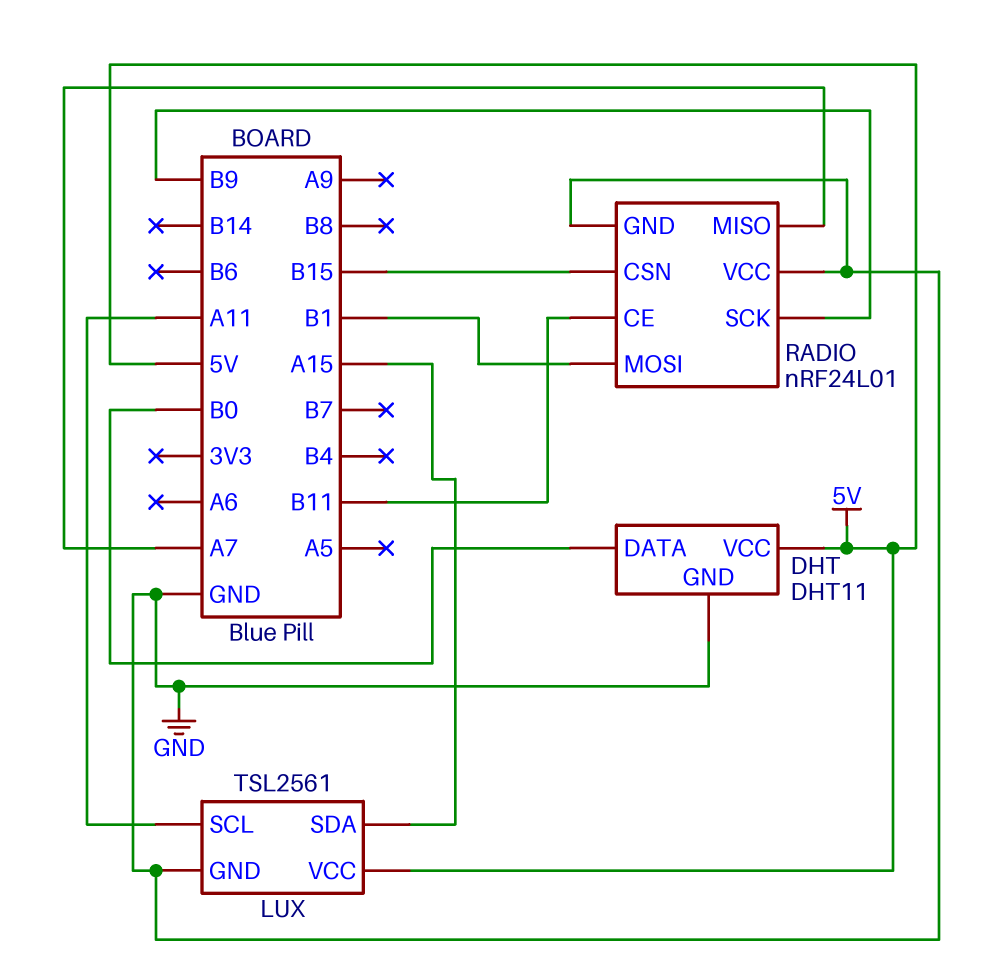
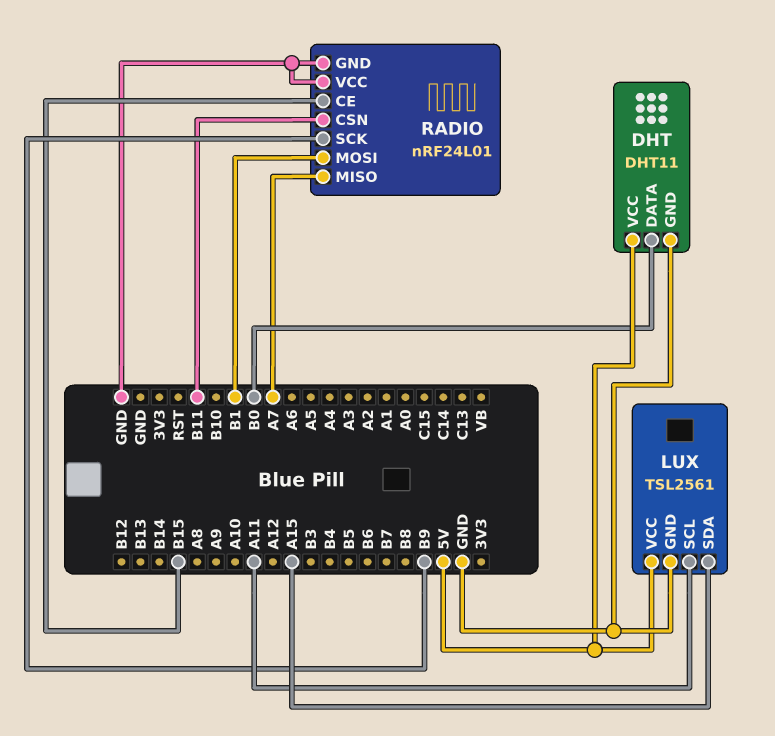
RADIO pin CE: B11 -> B15
RADIO pin CSN: B15 -> B11

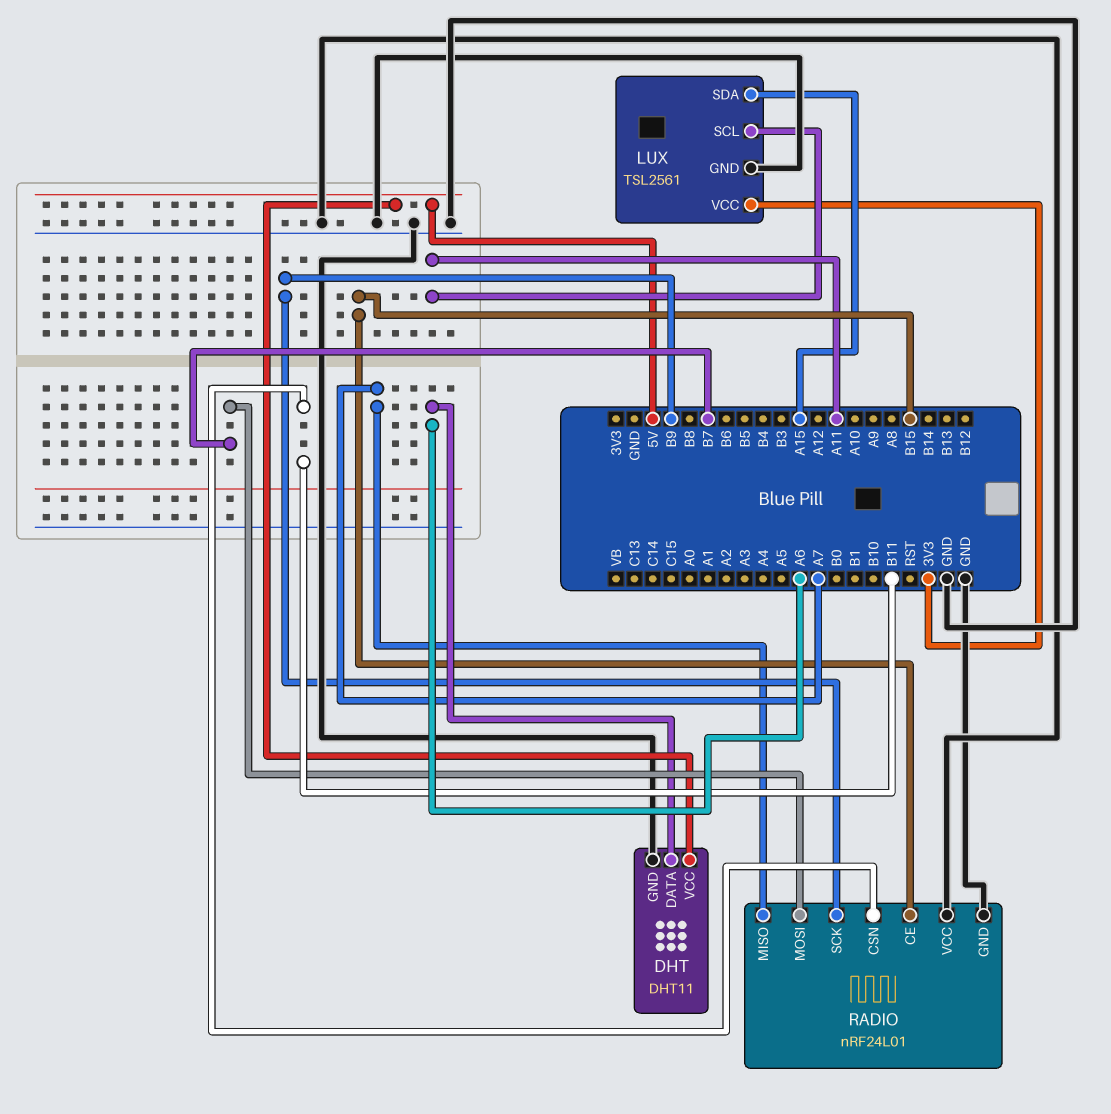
DHT pin DATA: B0 -> A6
LUX pin VCC: 5V -> 3V3
RADIO pin MOSI: B1 -> B7

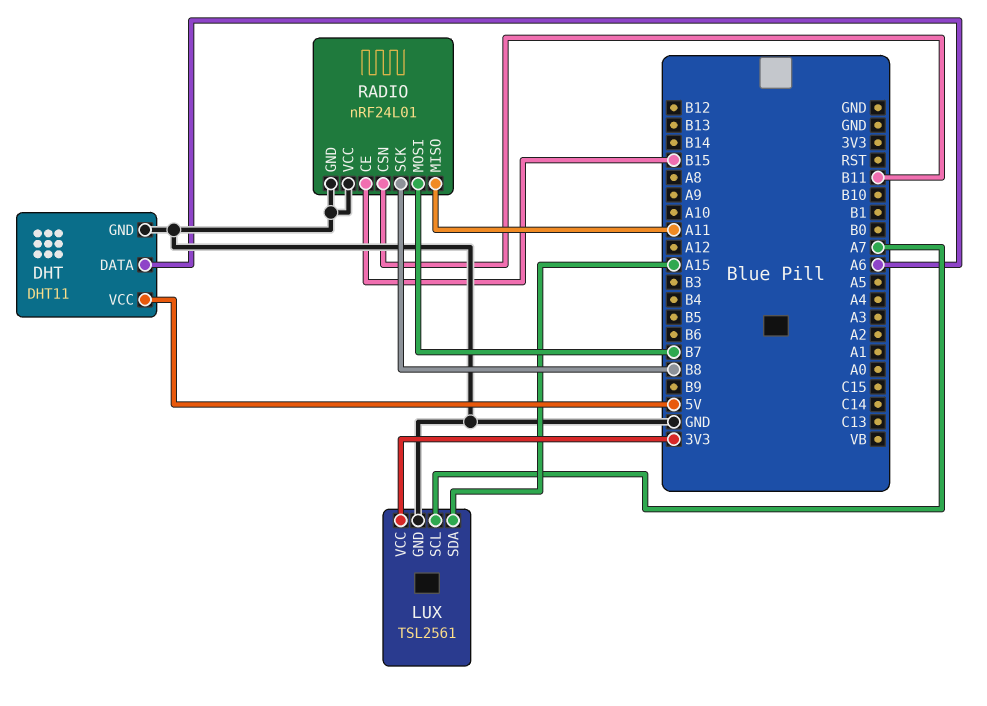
LUX pin SCL: A11 -> A7
RADIO pin MISO: A7 -> A11
RADIO pin SCK: B9 -> B8

